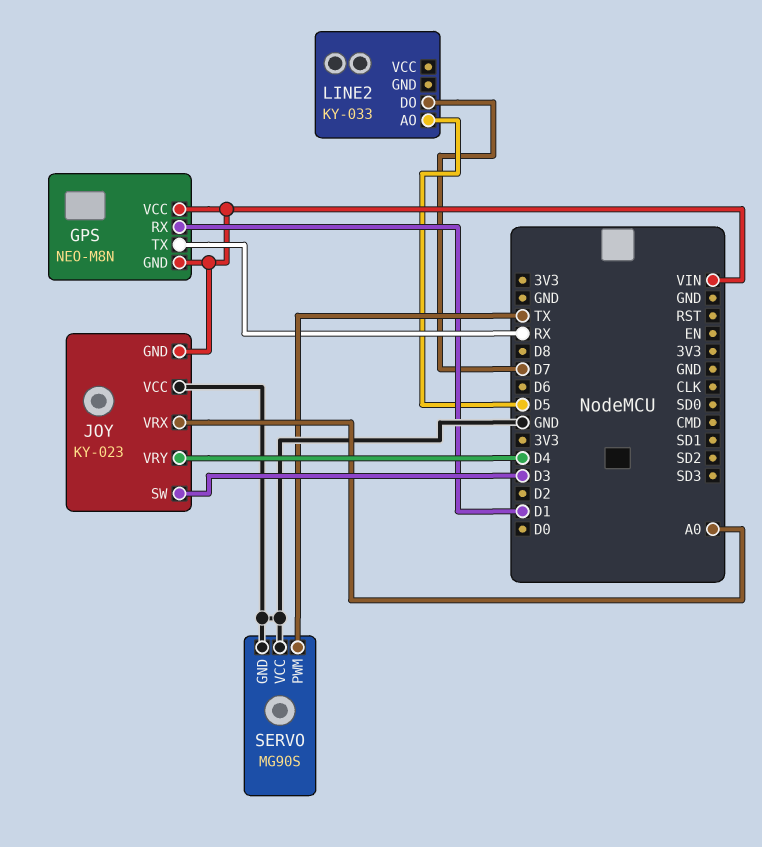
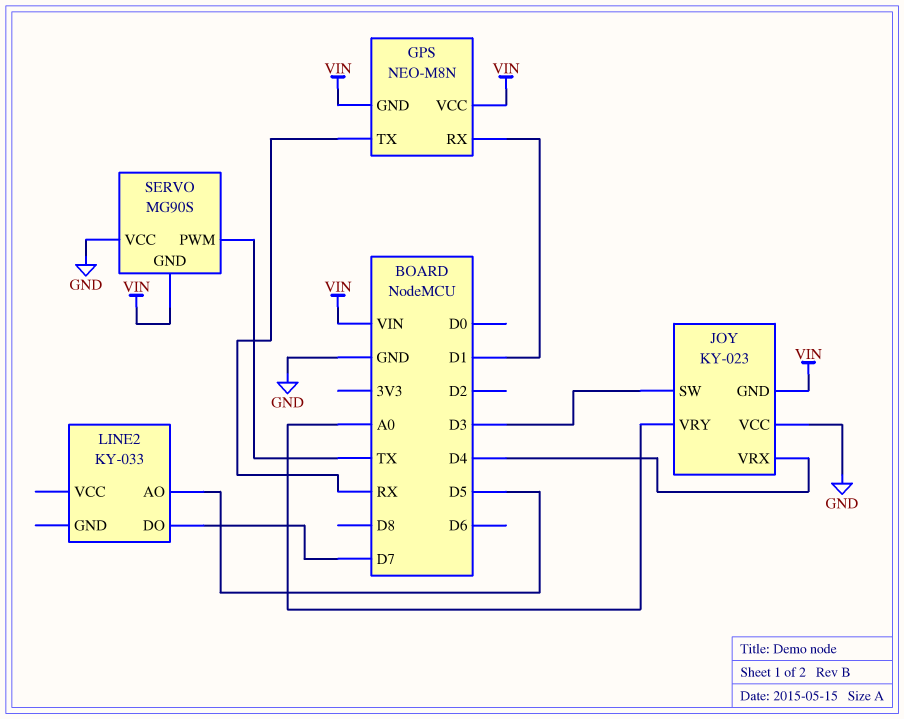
JOY pin VRX: A0 -> D4
JOY pin VRY: D4 -> A0
SERVO pin GND: GND -> VIN

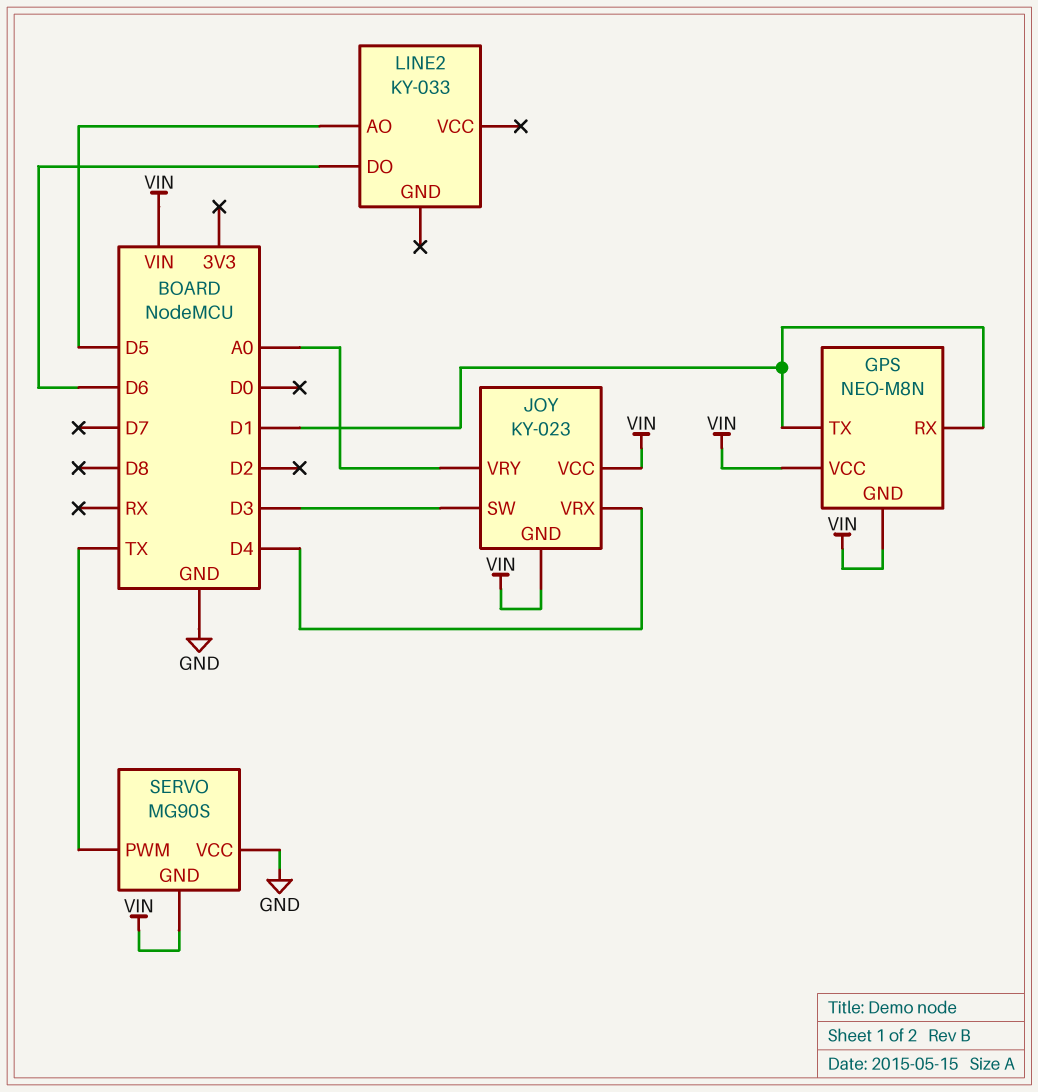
GPS pin TX: RX -> D1
JOY pin VCC: GND -> VIN
LINE2 pin DO: D7 -> D6

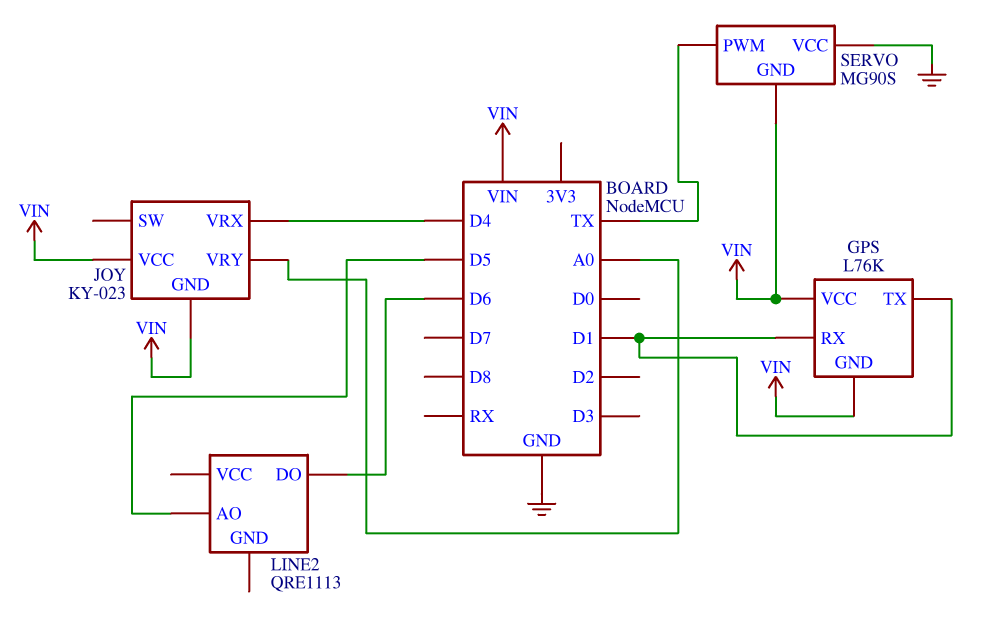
GPS: NEO-M8N -> L76K
JOY pin SW: D3 -> none
LINE2: KY-033 -> QRE1113

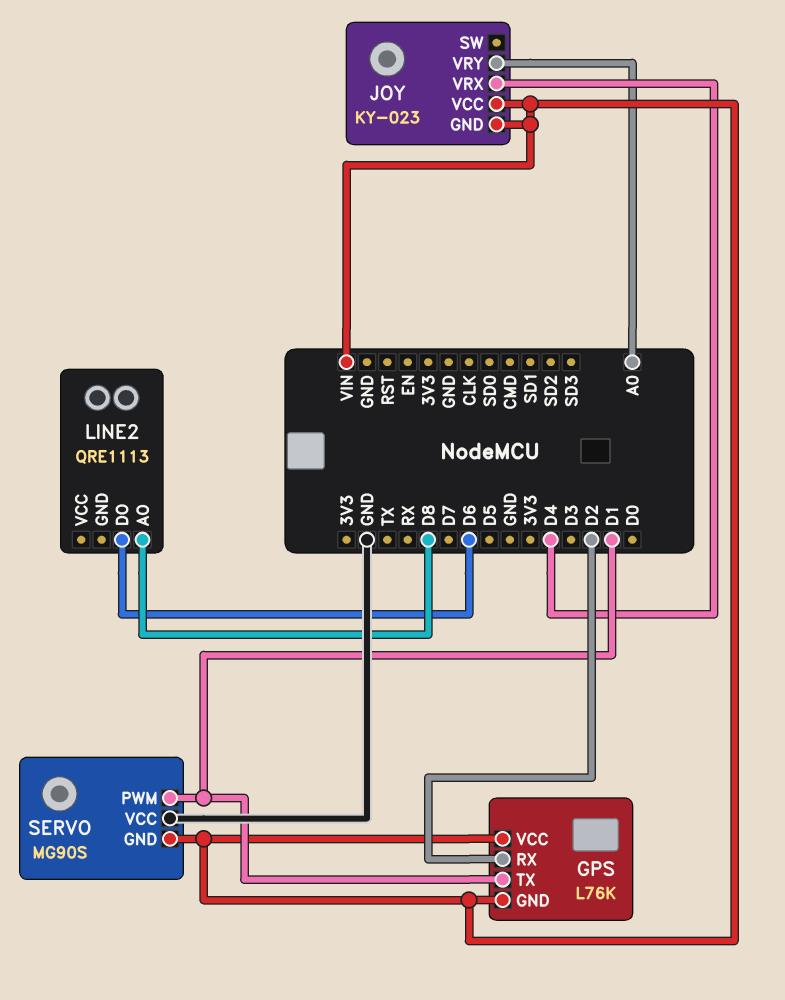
GPS pin RX: D1 -> D2
LINE2 pin AO: D5 -> D8
SERVO pin PWM: TX -> D1

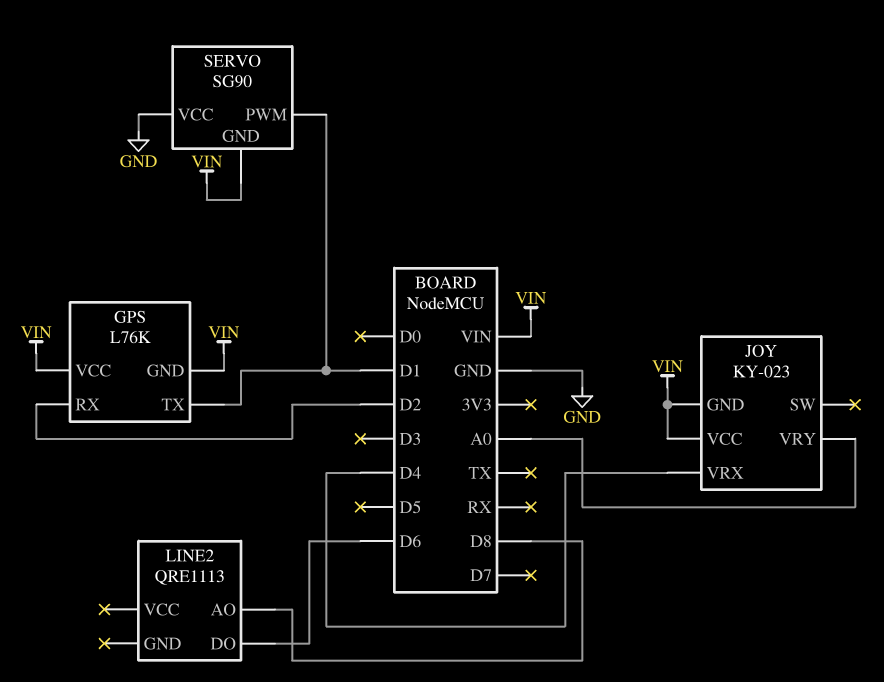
SERVO: MG90S -> SG90

